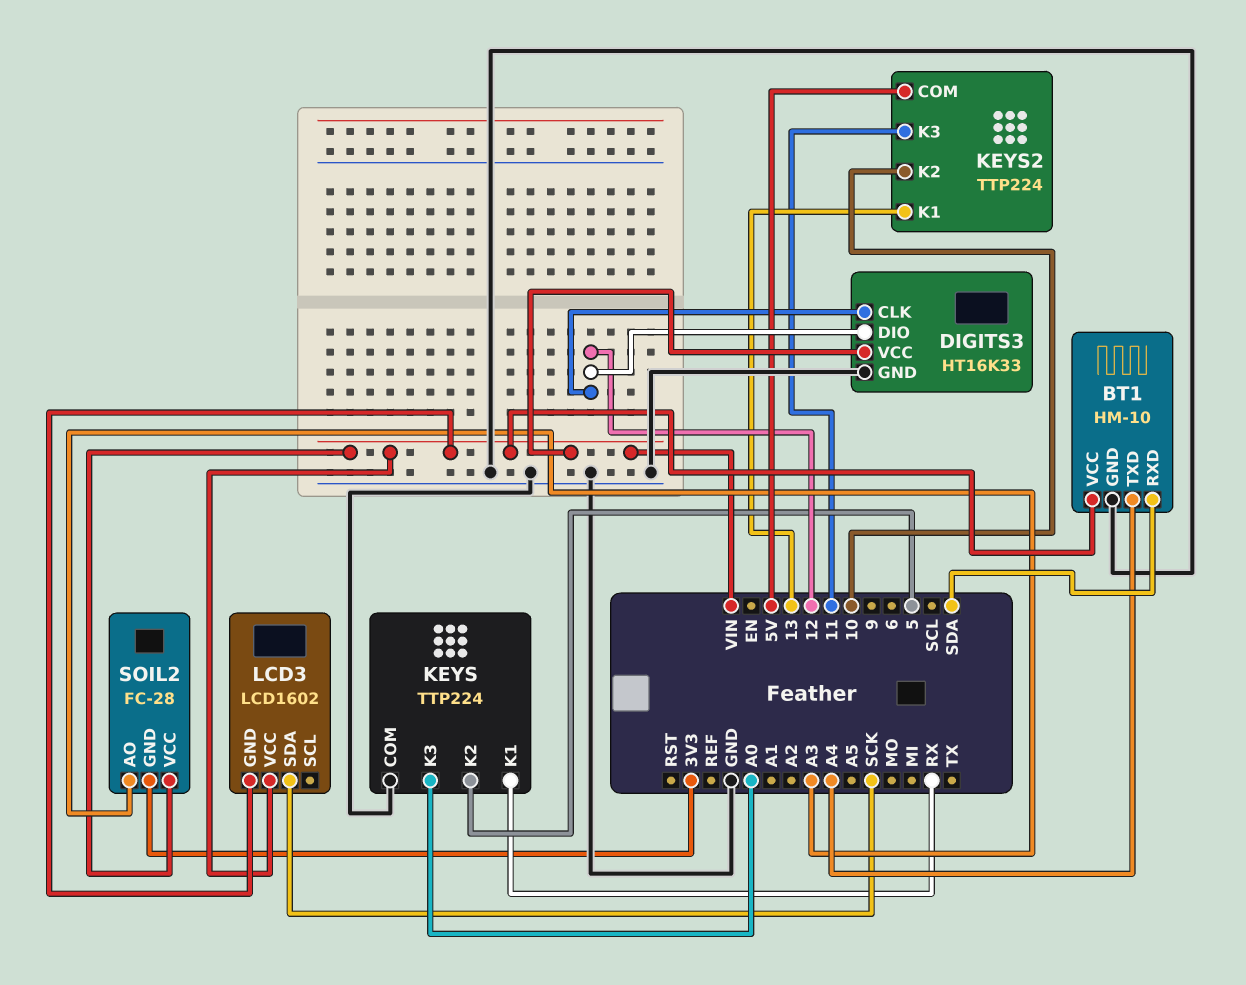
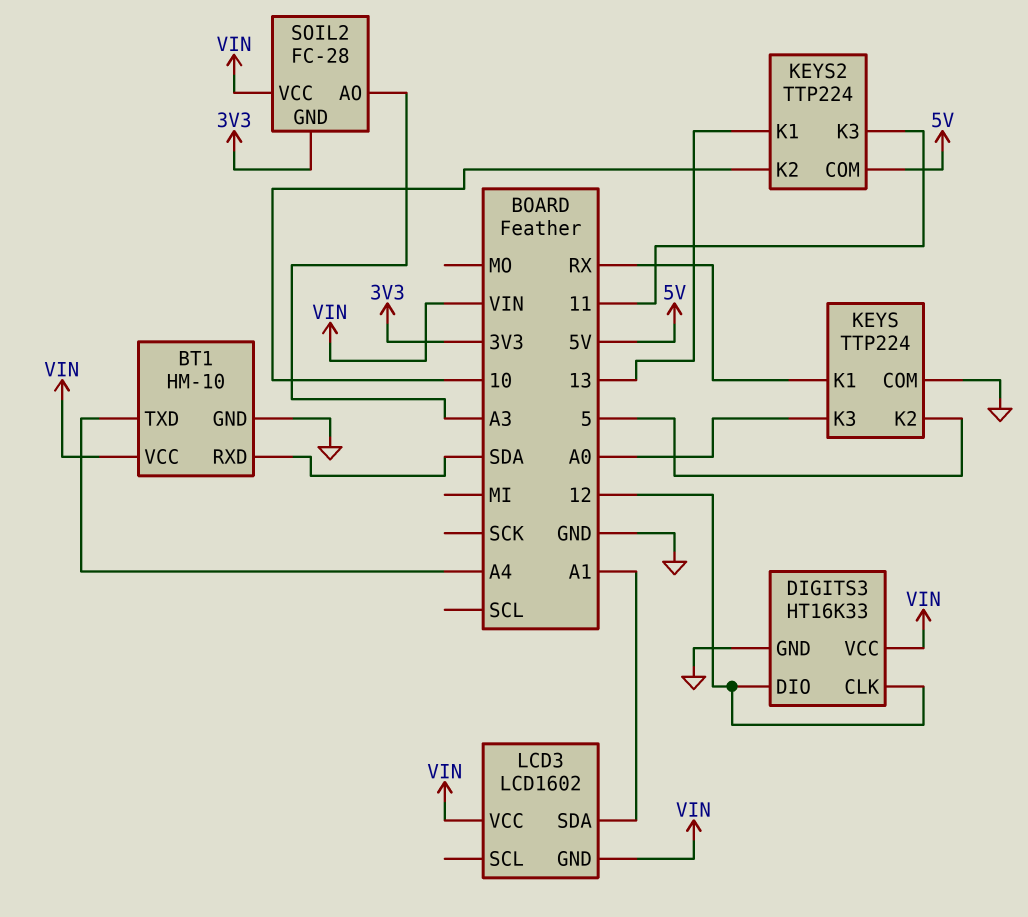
LCD3 pin SDA: SCK -> A1

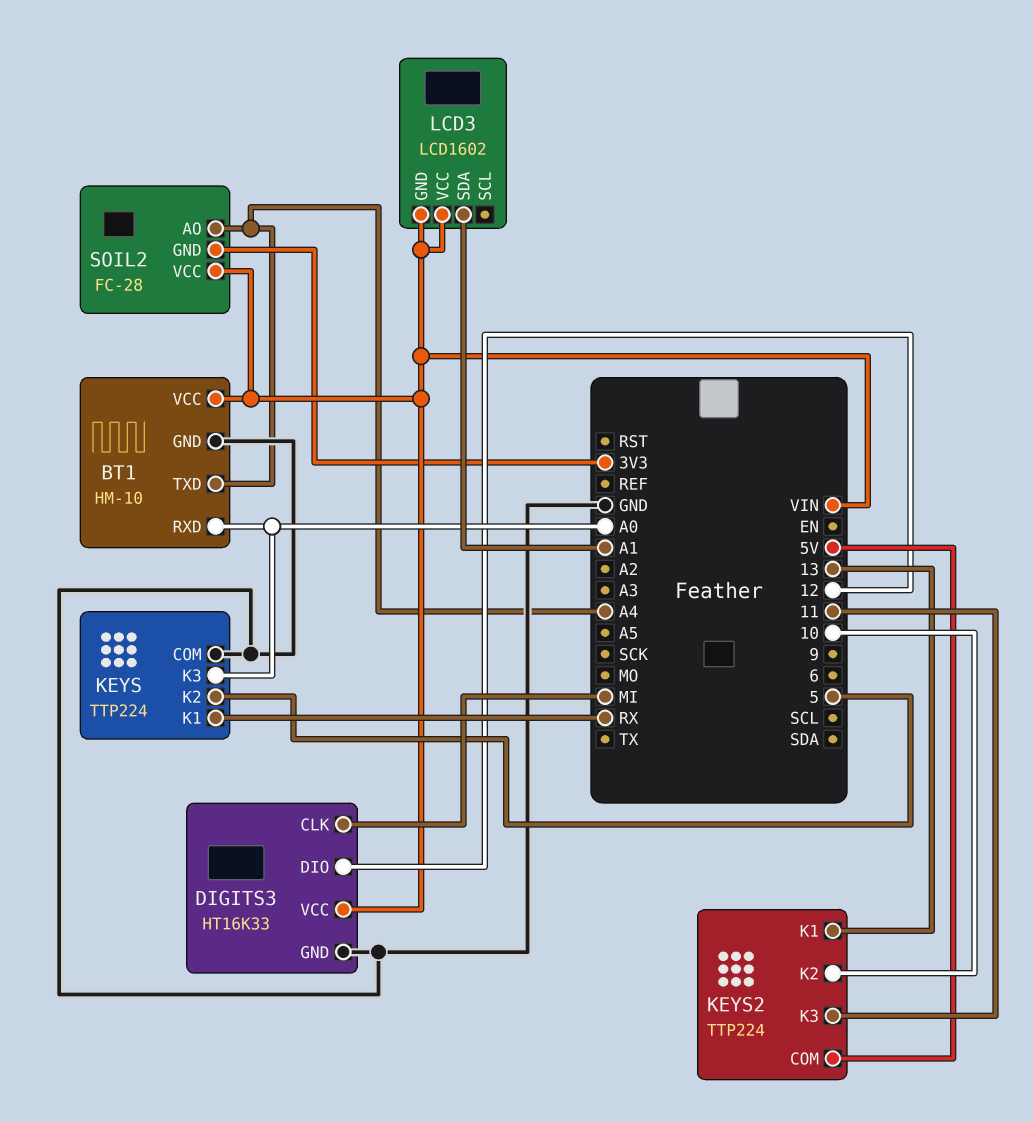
BT1 pin RXD: SDA -> A0
DIGITS3 pin CLK: 12 -> MI
SOIL2 pin AO: A3 -> A4

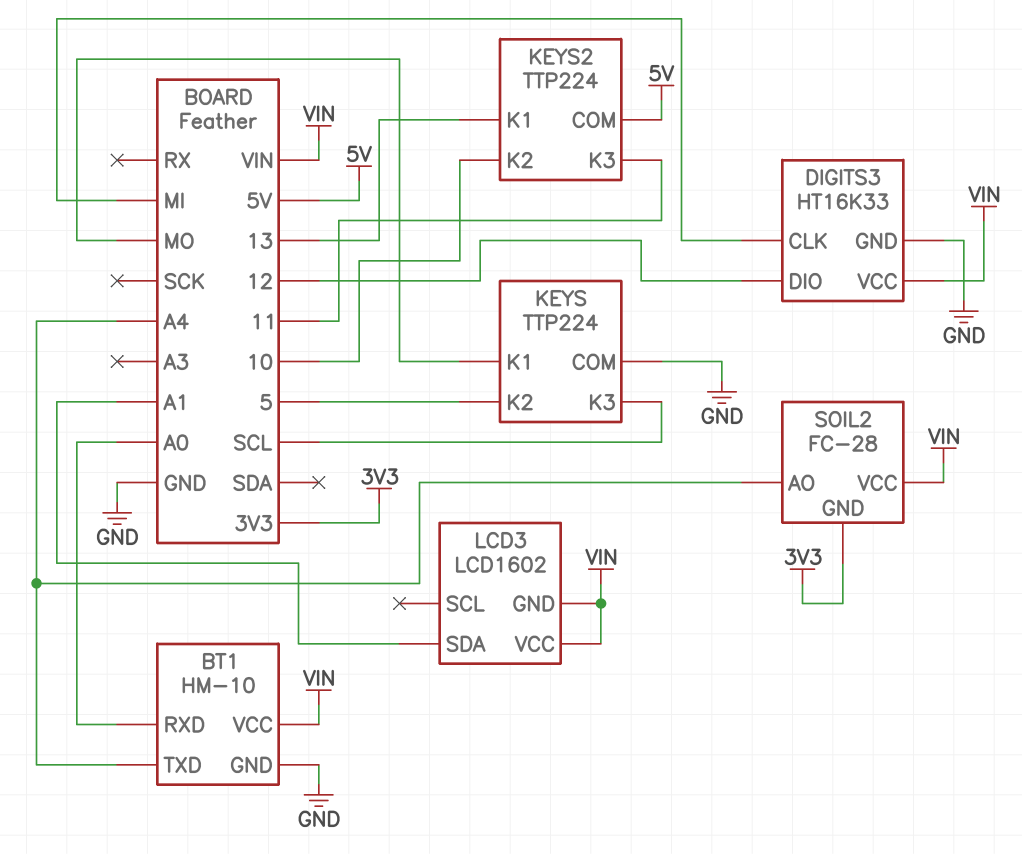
KEYS pin K1: RX -> MO
KEYS pin K3: A0 -> SCL

